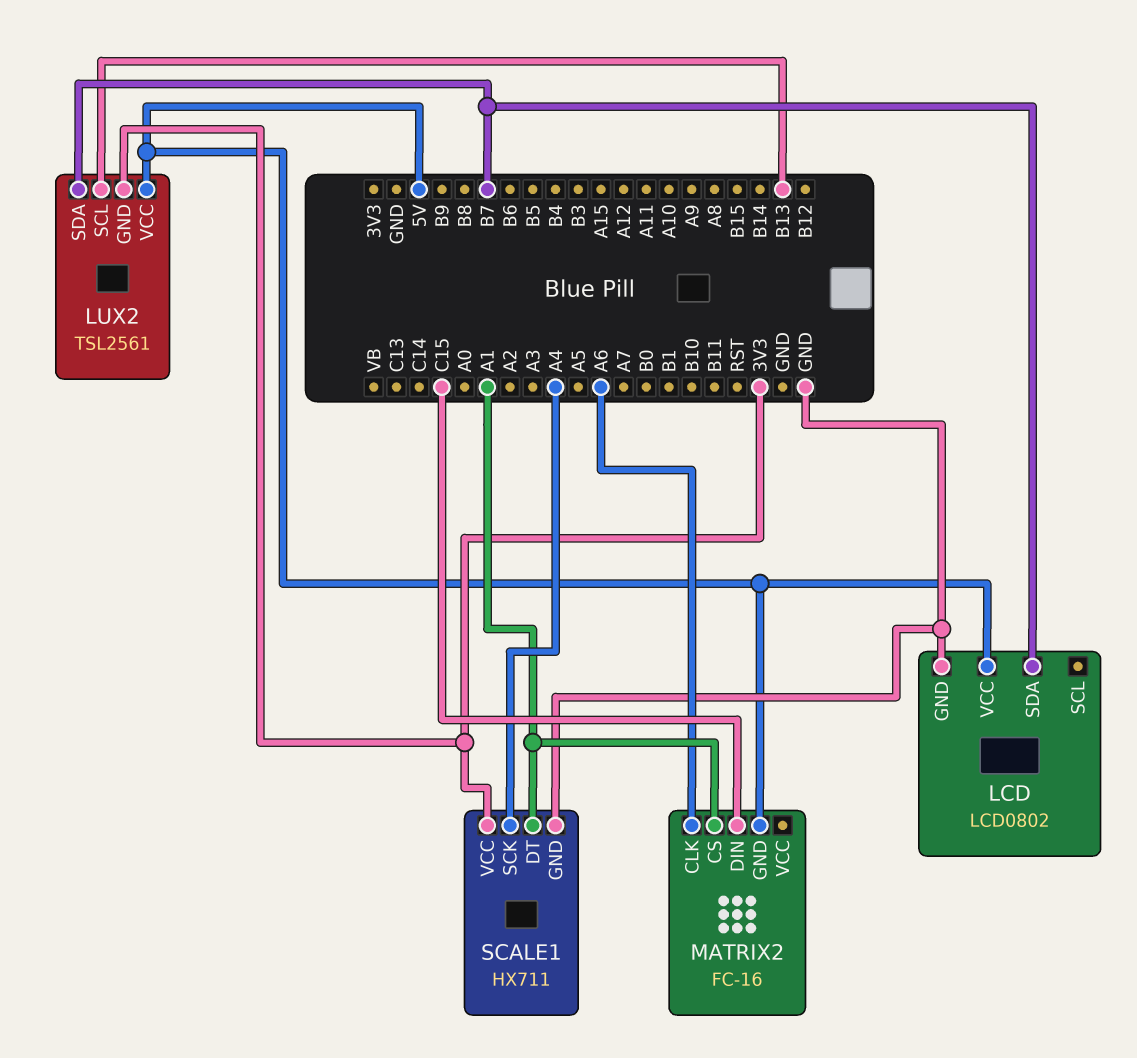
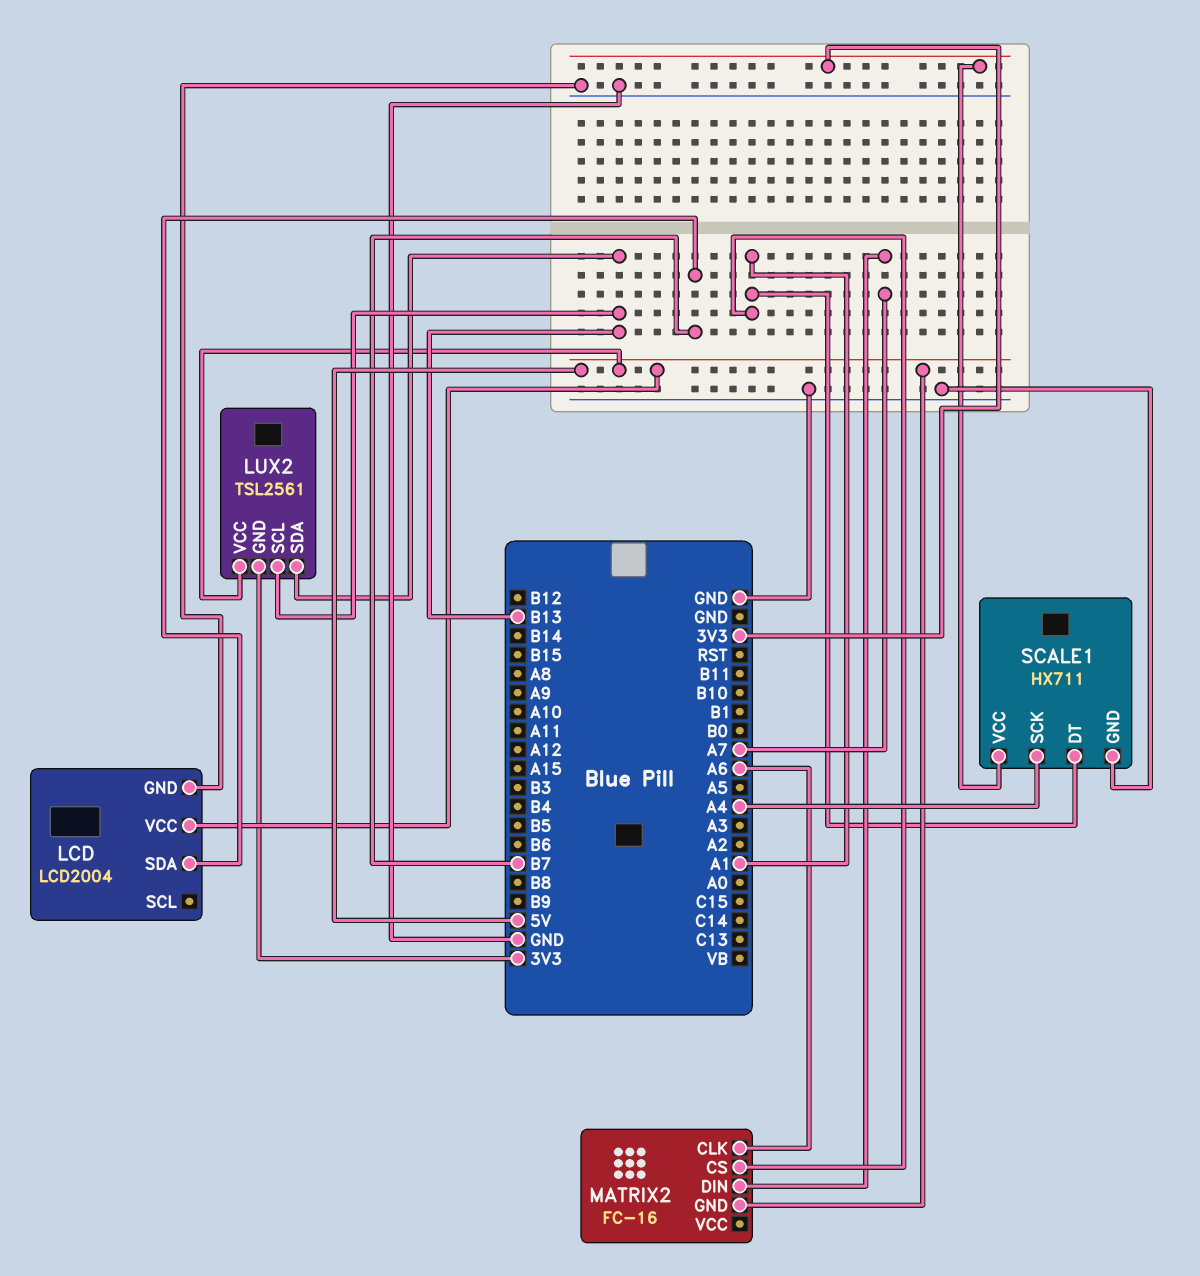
LCD: LCD0802 -> LCD2004
LUX2 pin SDA: B7 -> B13
MATRIX2 pin DIN: C15 -> A7

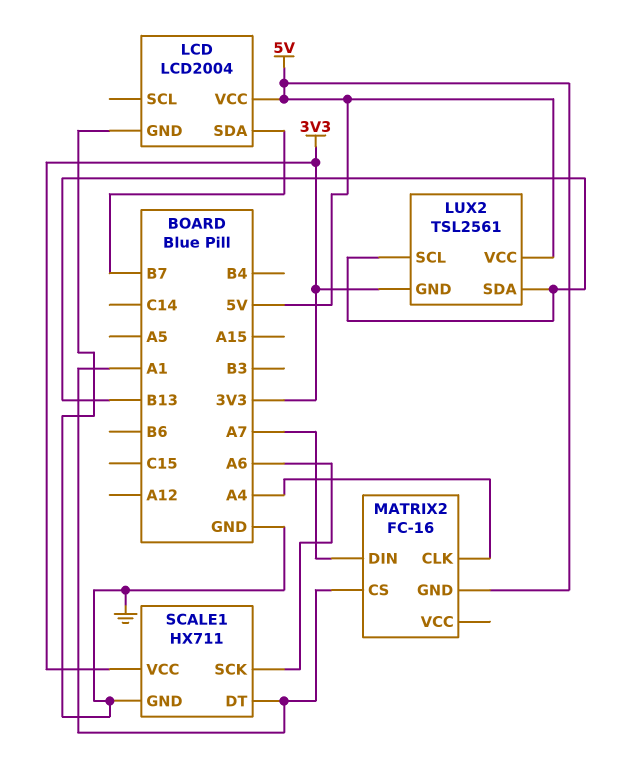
MATRIX2 pin CLK: A6 -> A4
SCALE1 pin SCK: A4 -> A6

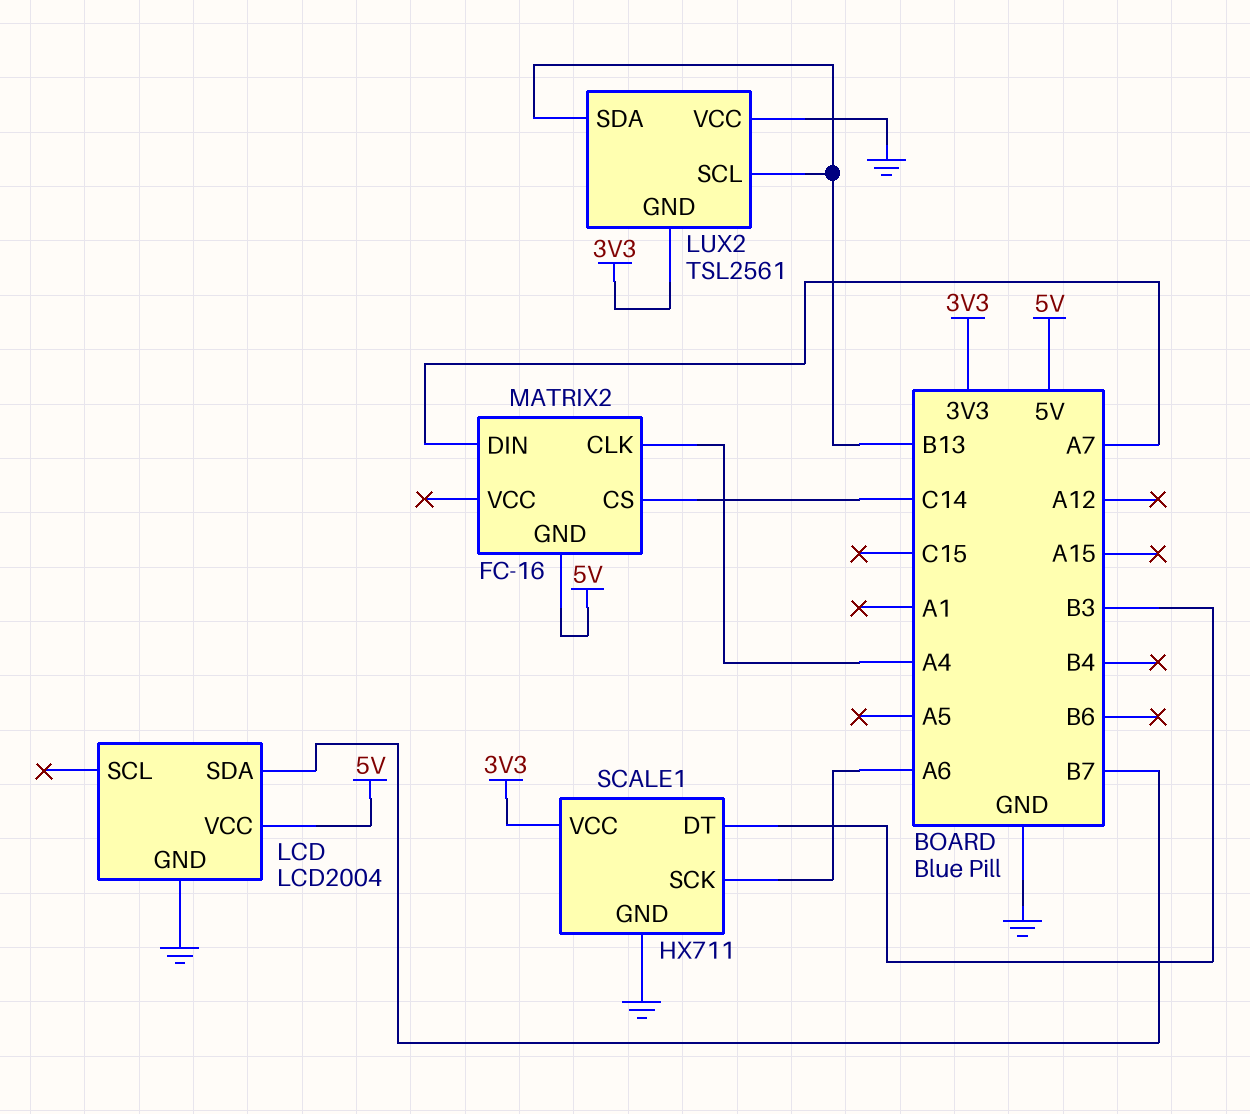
LUX2 pin VCC: 5V -> GND
MATRIX2 pin CS: A1 -> C14
SCALE1 pin DT: A1 -> B3

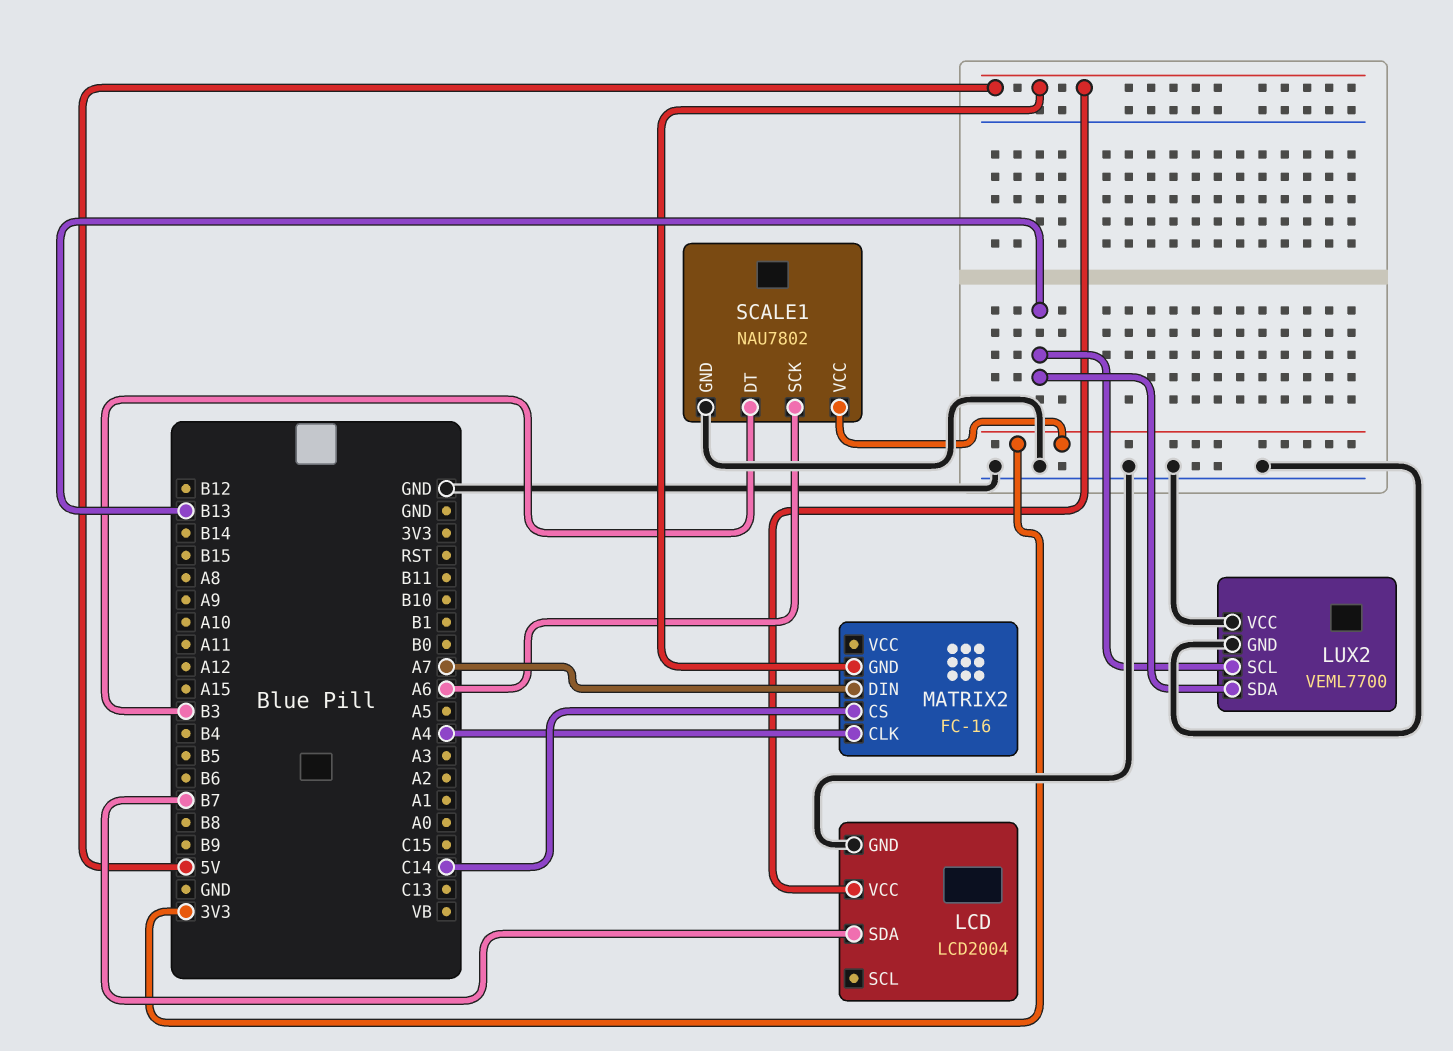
LUX2: TSL2561 -> VEML7700
LUX2 pin GND: 3V3 -> GND
SCALE1: HX711 -> NAU7802

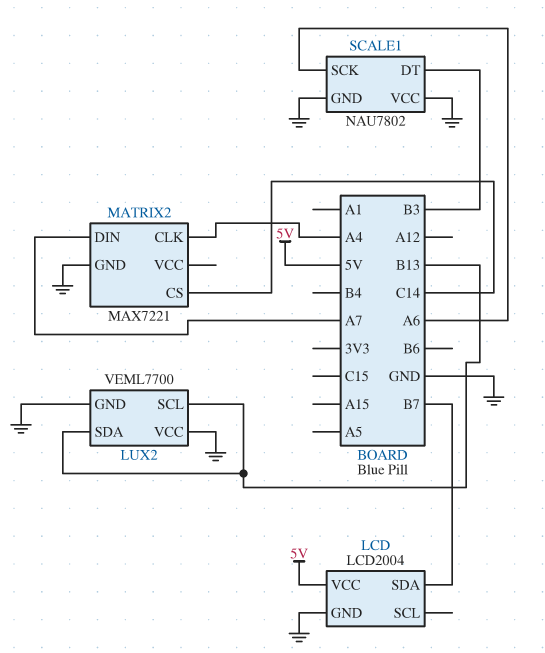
MATRIX2: FC-16 -> MAX7221
MATRIX2 pin GND: 5V -> GND
SCALE1 pin VCC: 3V3 -> GND

